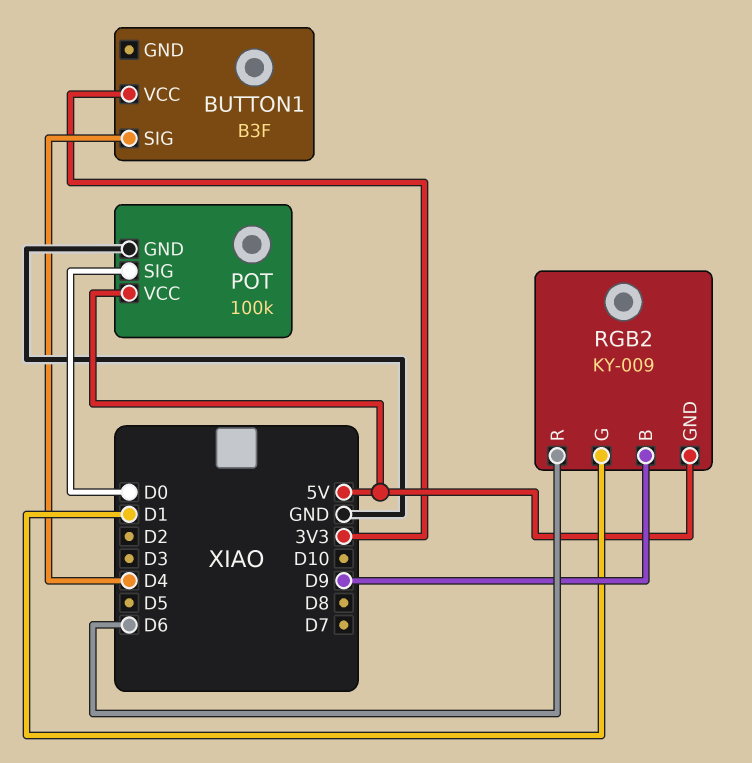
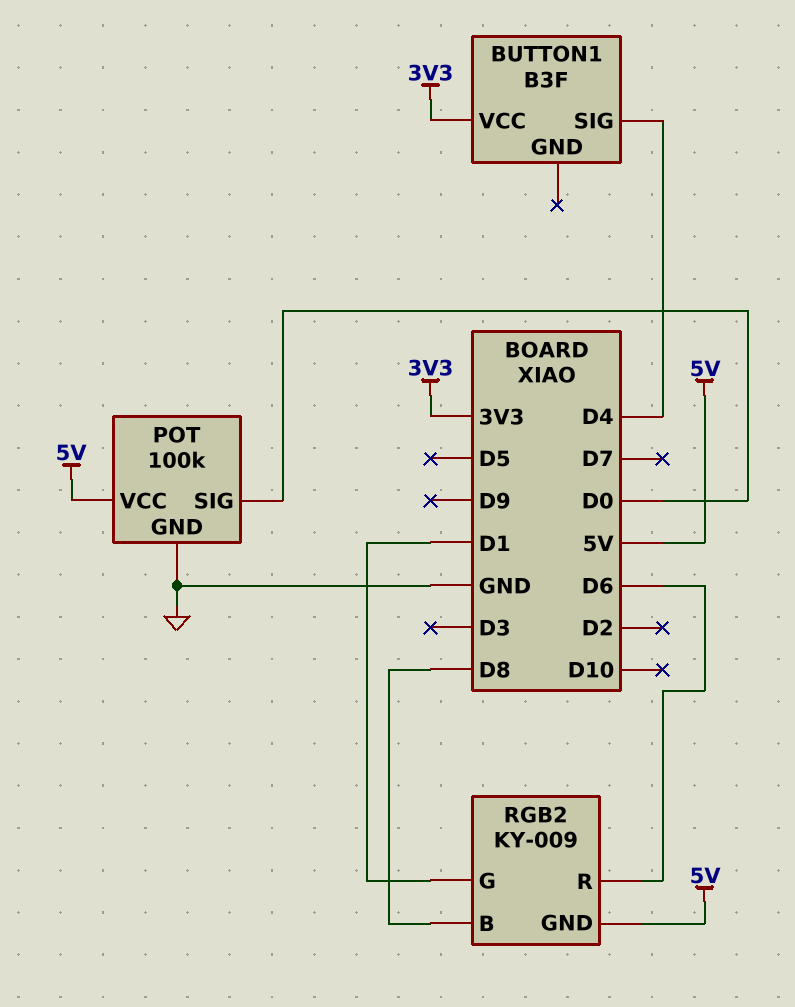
RGB2 pin B: D9 -> D8

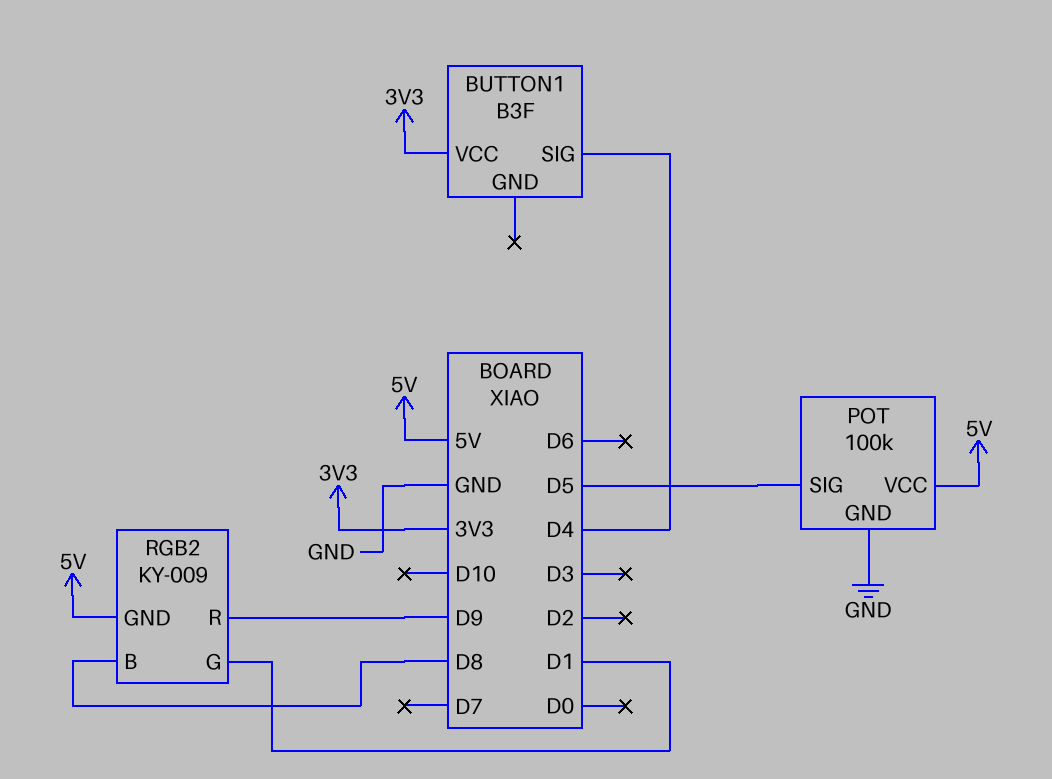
POT pin SIG: D0 -> D5
RGB2 pin R: D6 -> D9

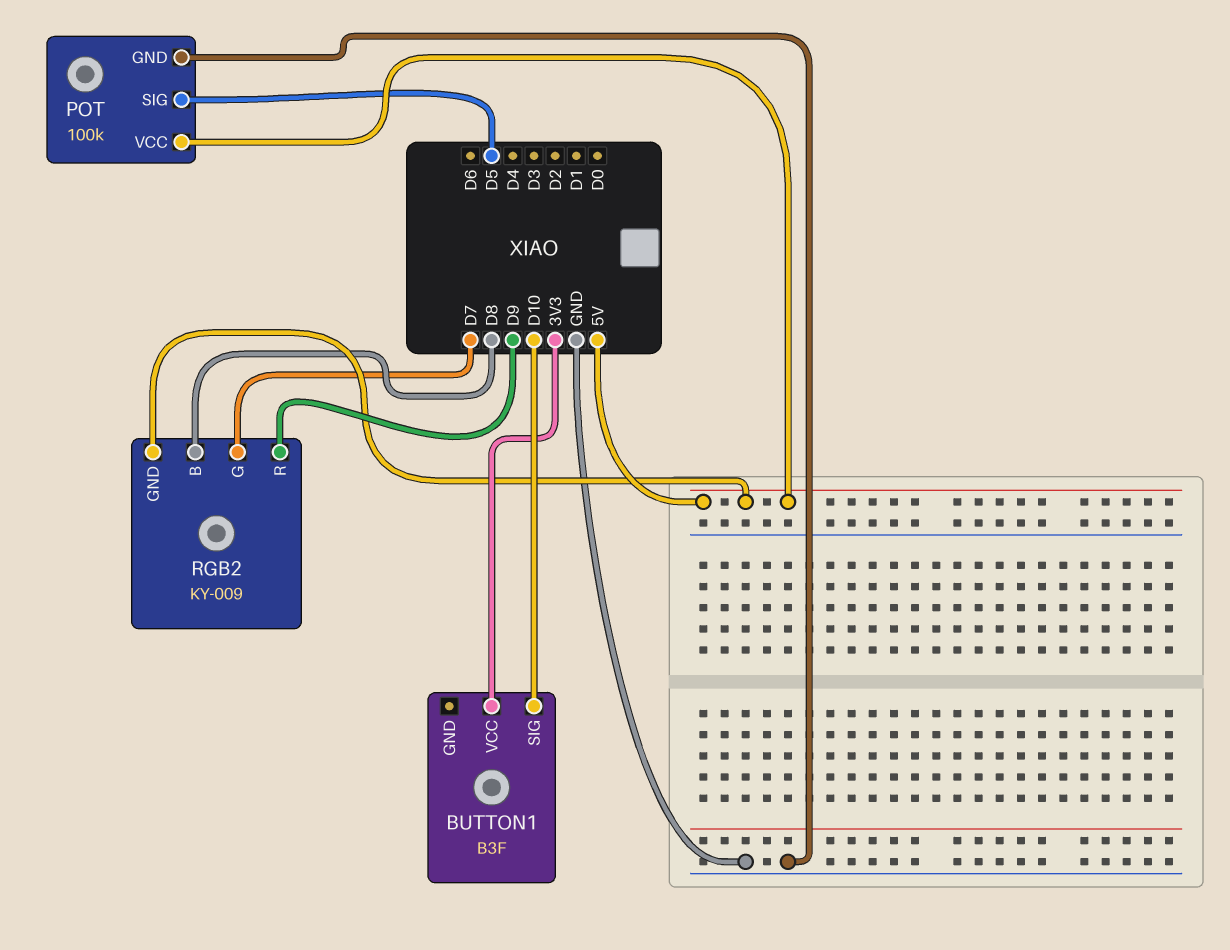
BUTTON1 pin SIG: D4 -> D10
RGB2 pin G: D1 -> D7

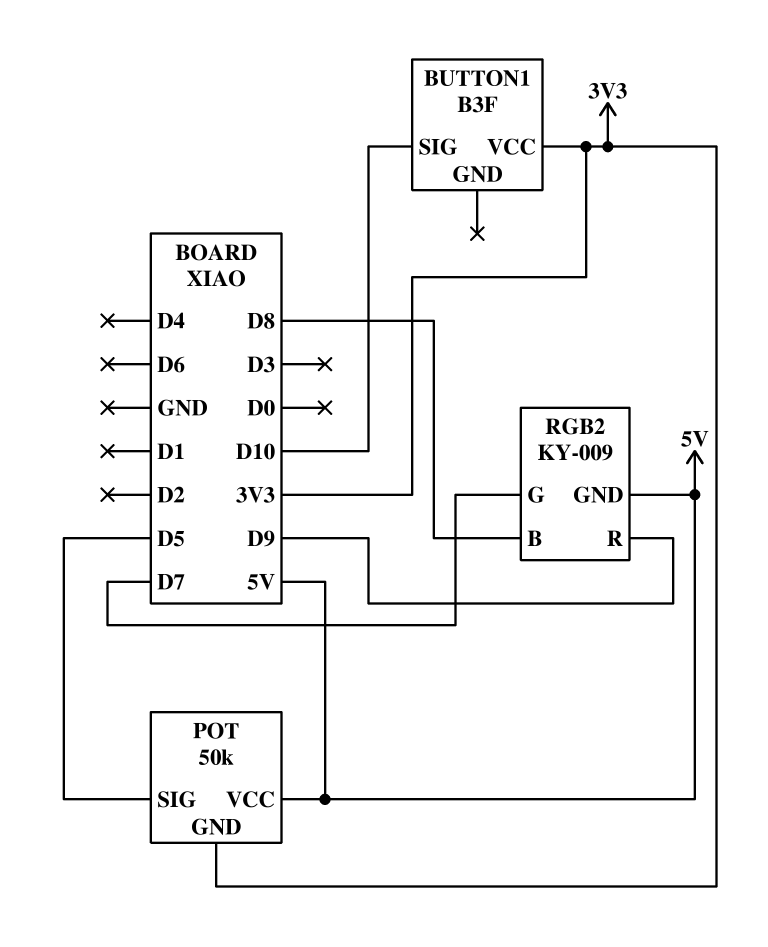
POT: 100k -> 50k
POT pin GND: GND -> 3V3

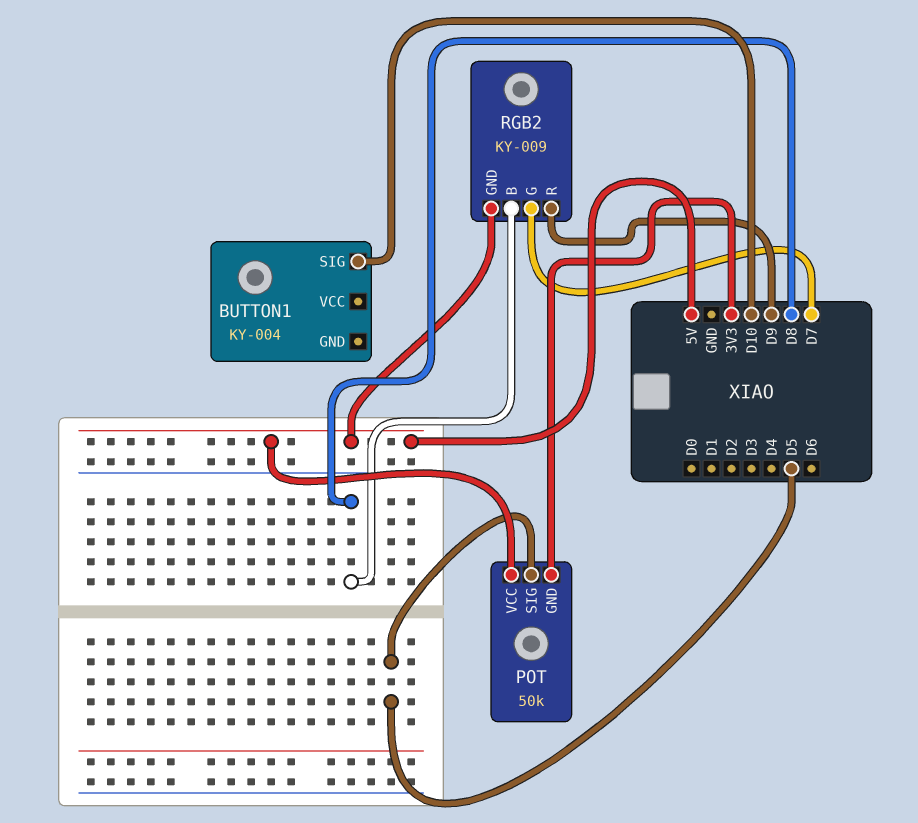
BUTTON1: B3F -> KY-004
BUTTON1 pin VCC: 3V3 -> none

